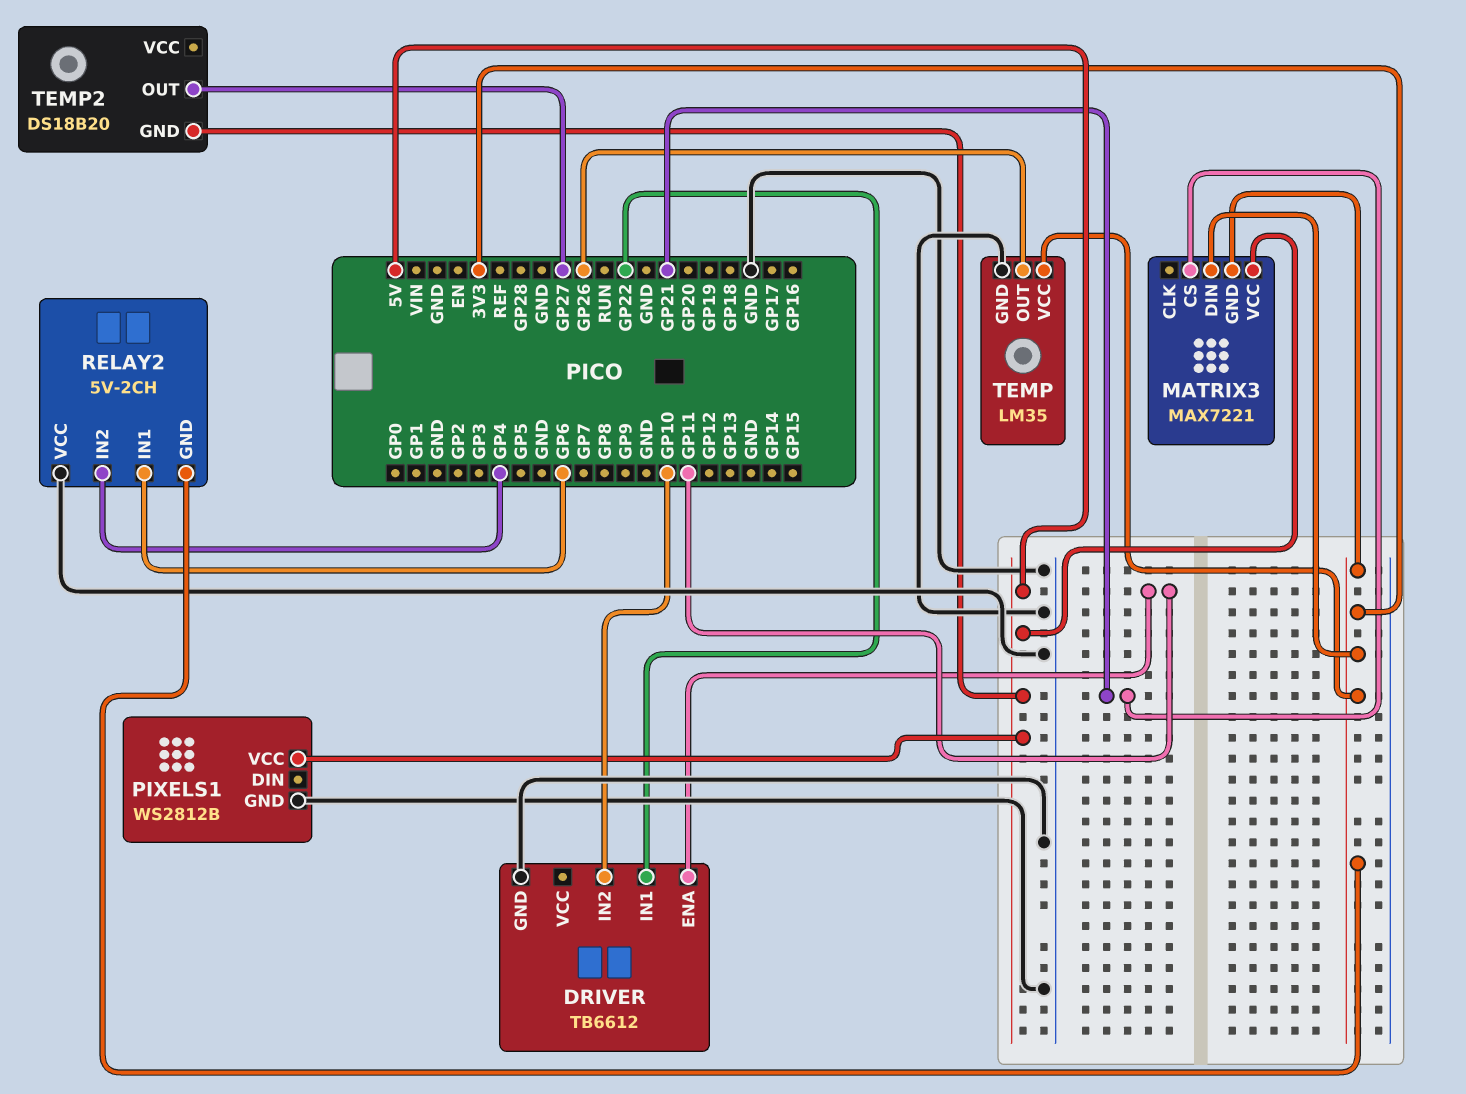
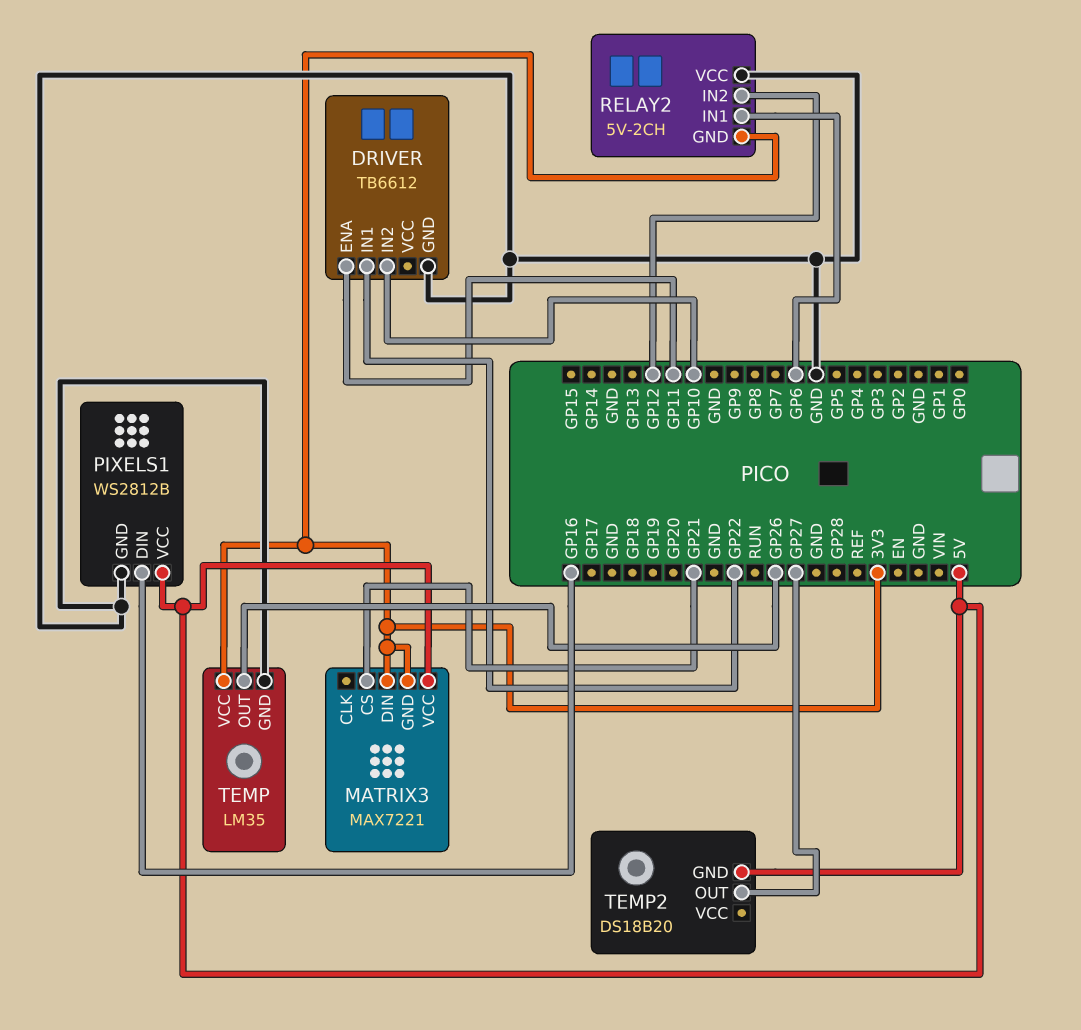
PIXELS1 pin DIN: none -> GP16
RELAY2 pin IN2: GP4 -> GP12

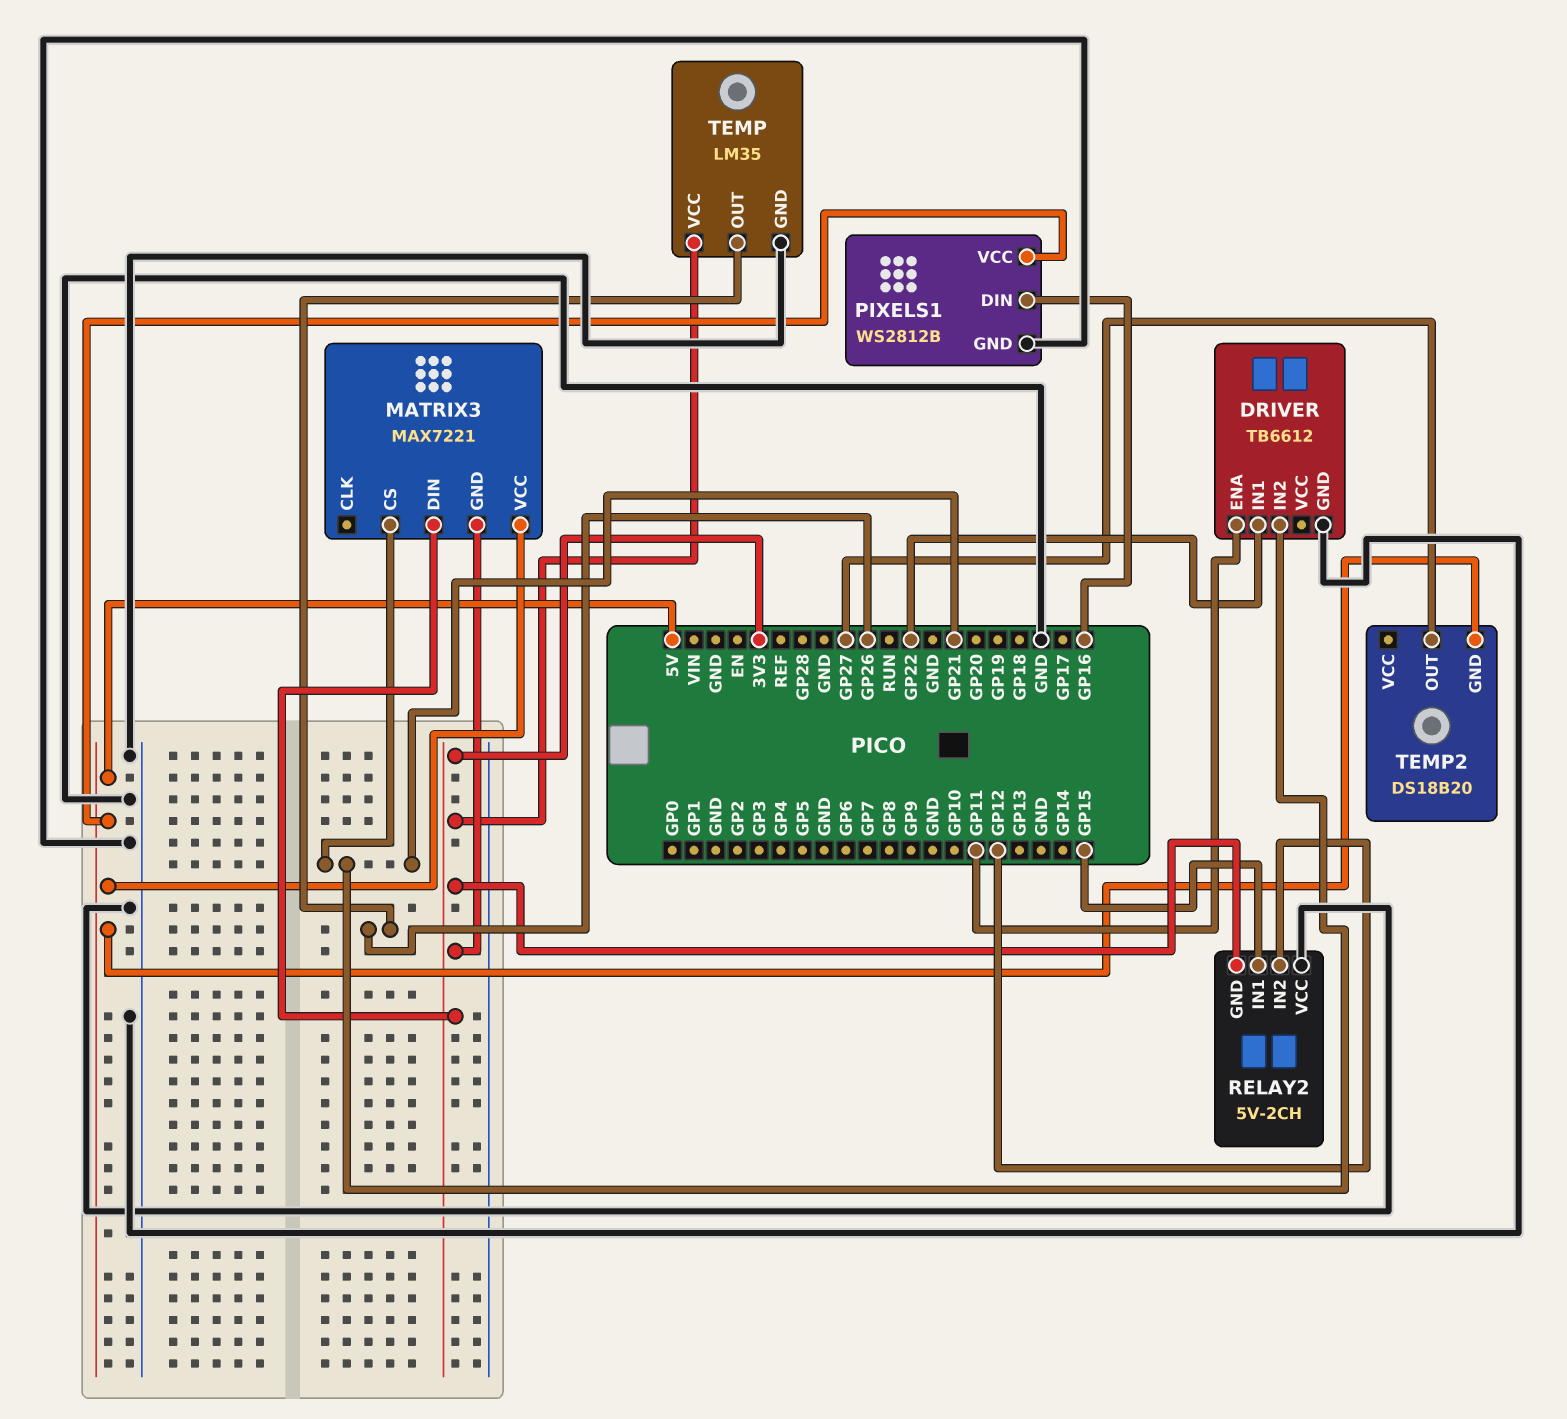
DRIVER pin IN2: GP10 -> GP21
RELAY2 pin IN1: GP6 -> GP15

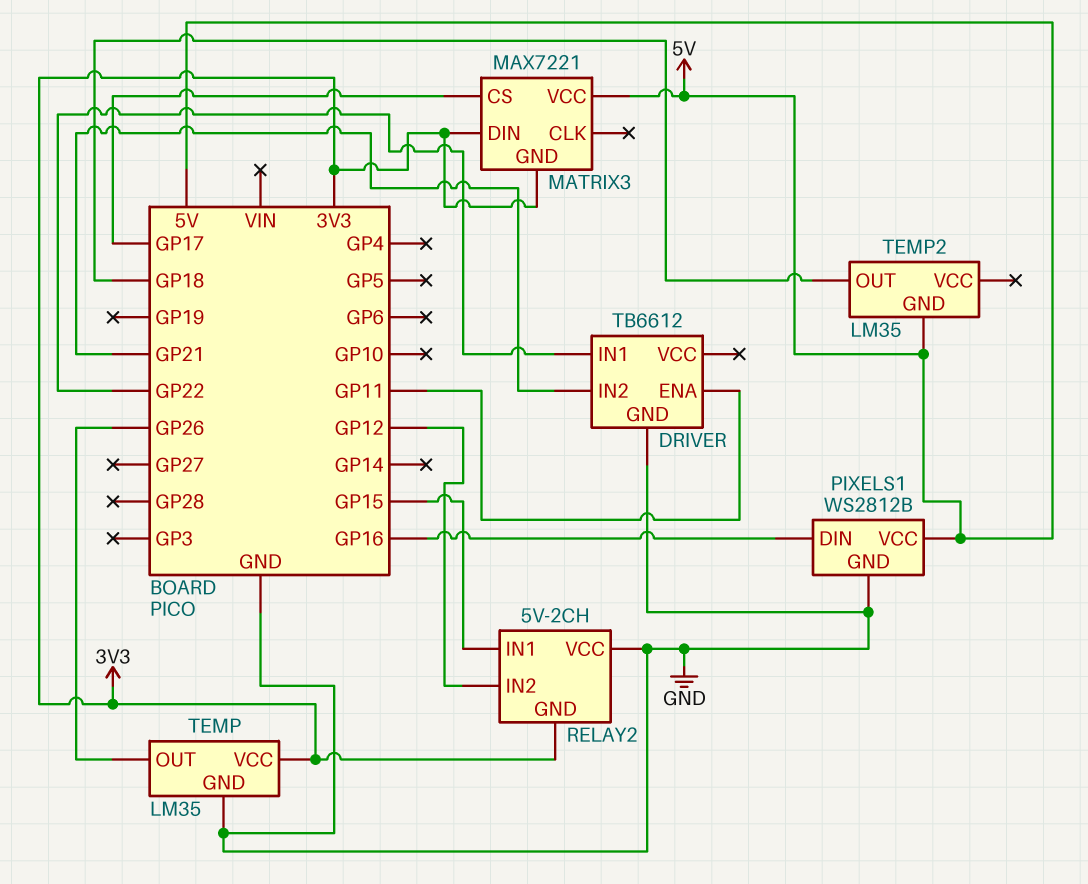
MATRIX3 pin CS: GP21 -> GP17
TEMP2: DS18B20 -> LM35
TEMP2 pin OUT: GP27 -> GP18

